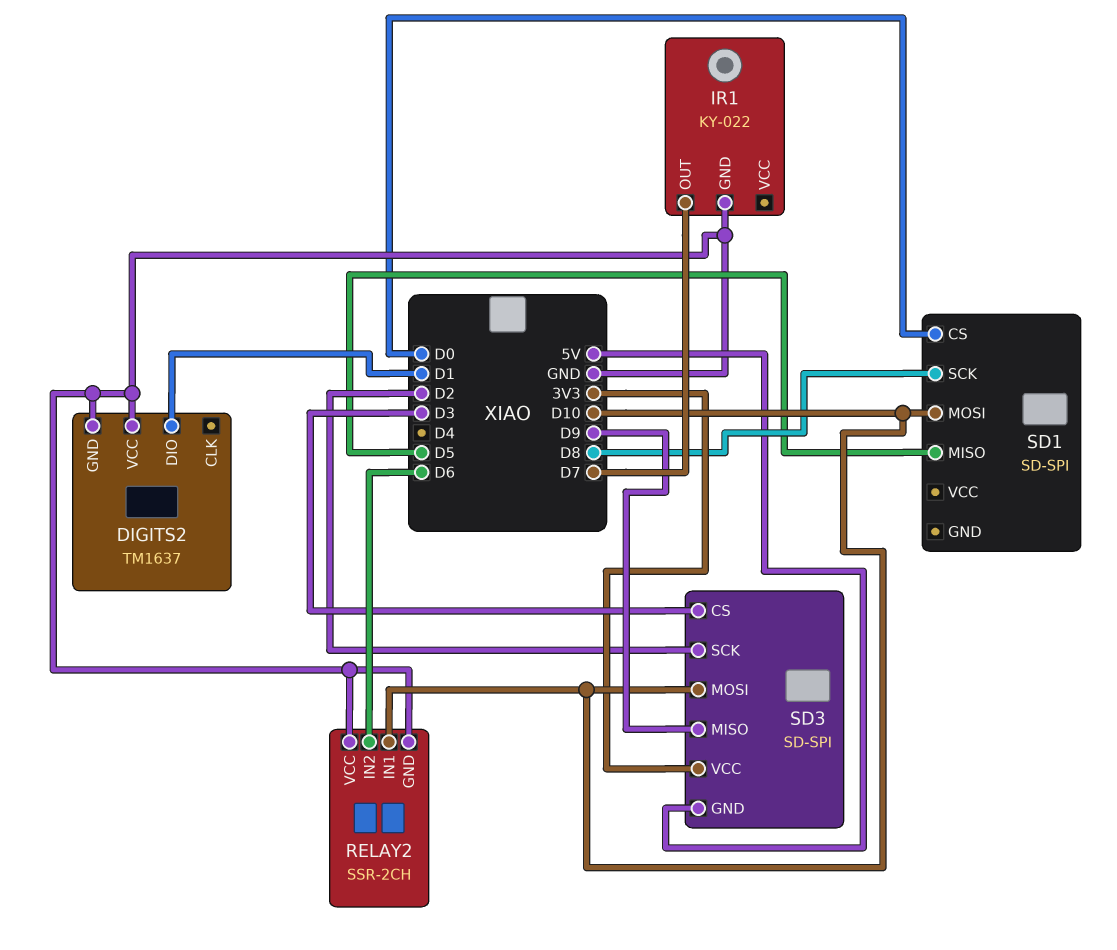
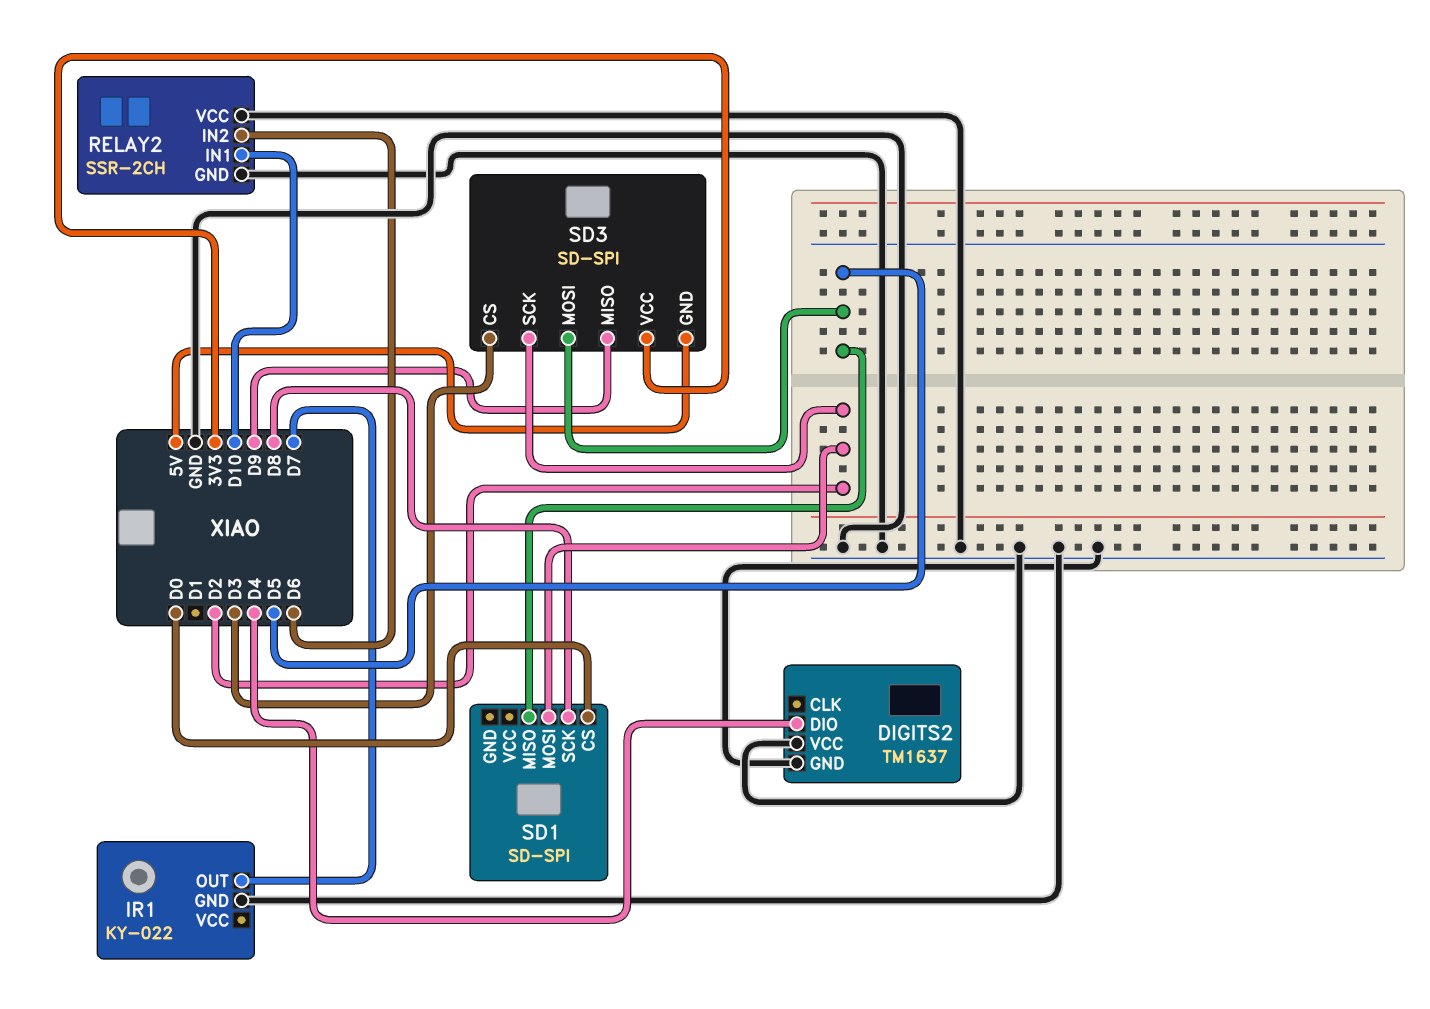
DIGITS2 pin DIO: D1 -> D4
SD1 pin MOSI: D10 -> D2
SD3 pin MOSI: D10 -> D5

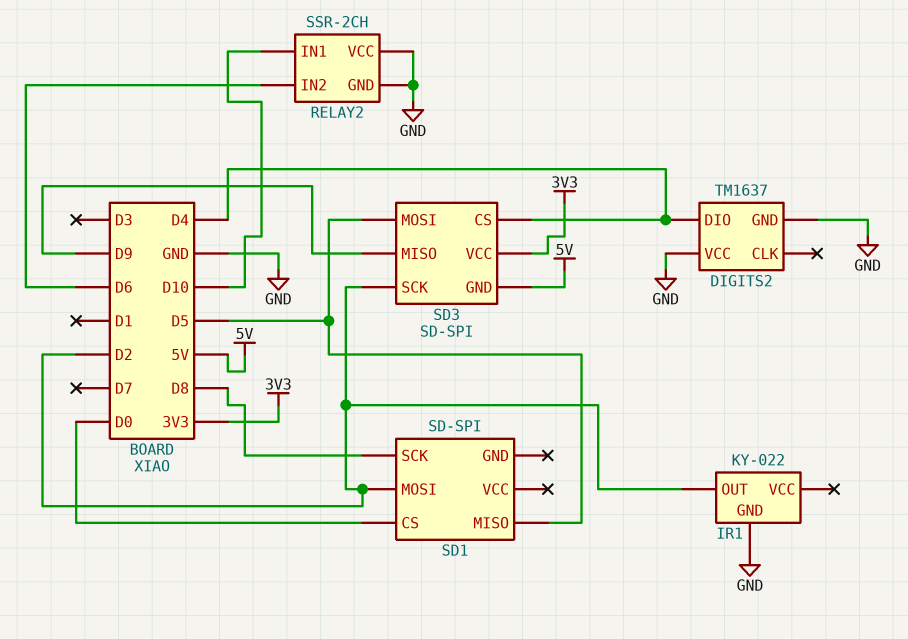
IR1 pin OUT: D7 -> D2
SD3 pin CS: D3 -> D4

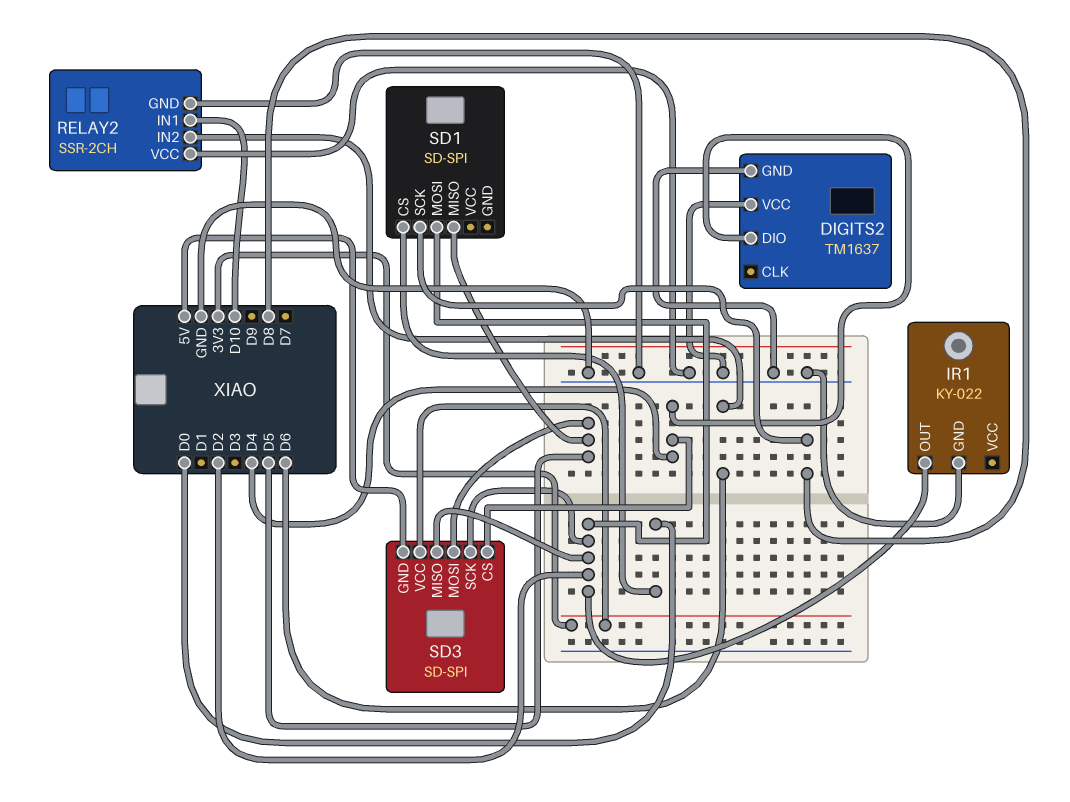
SD3 pin MISO: D9 -> D2

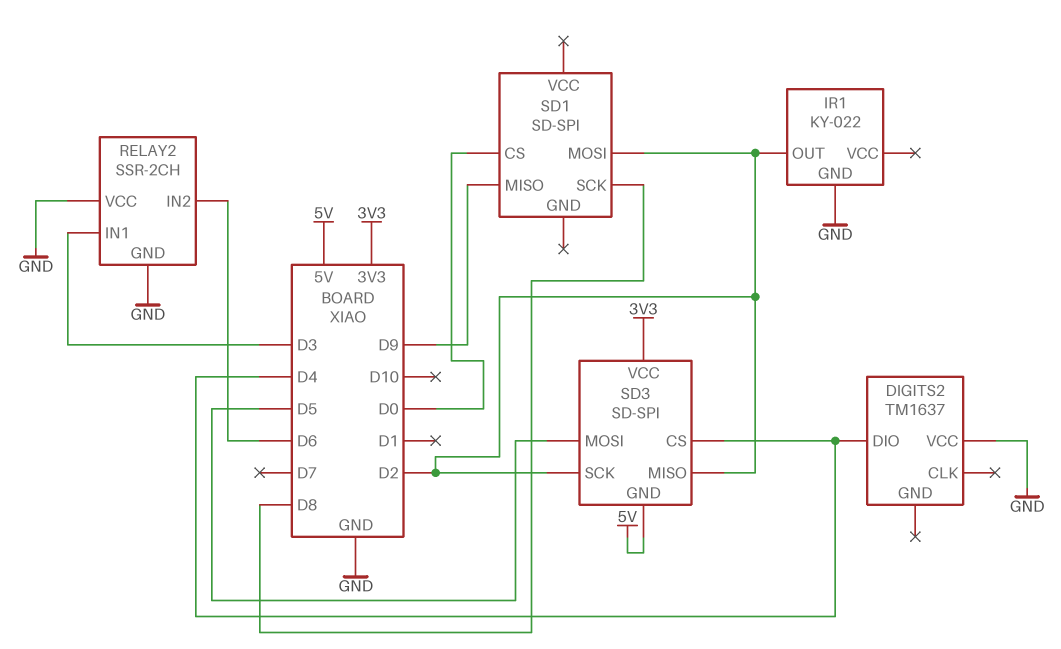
DIGITS2 pin GND: GND -> none
RELAY2 pin IN1: D10 -> D3
SD1 pin MISO: D5 -> D9

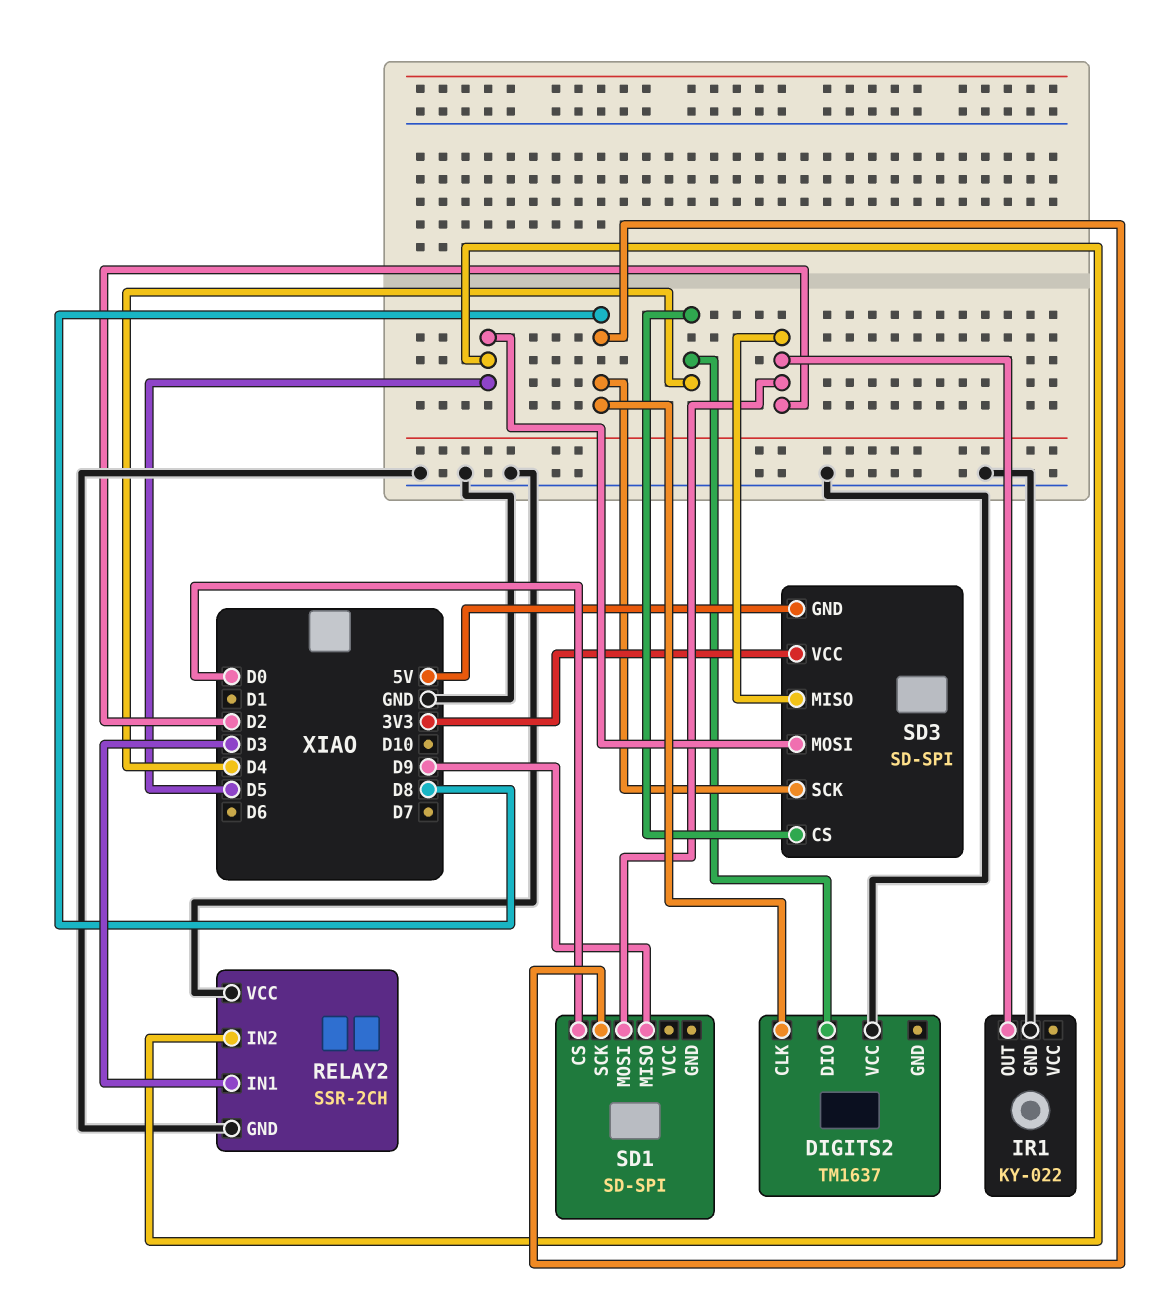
DIGITS2 pin CLK: none -> D8
RELAY2 pin IN2: D6 -> D5
SD3 pin SCK: D2 -> D8

